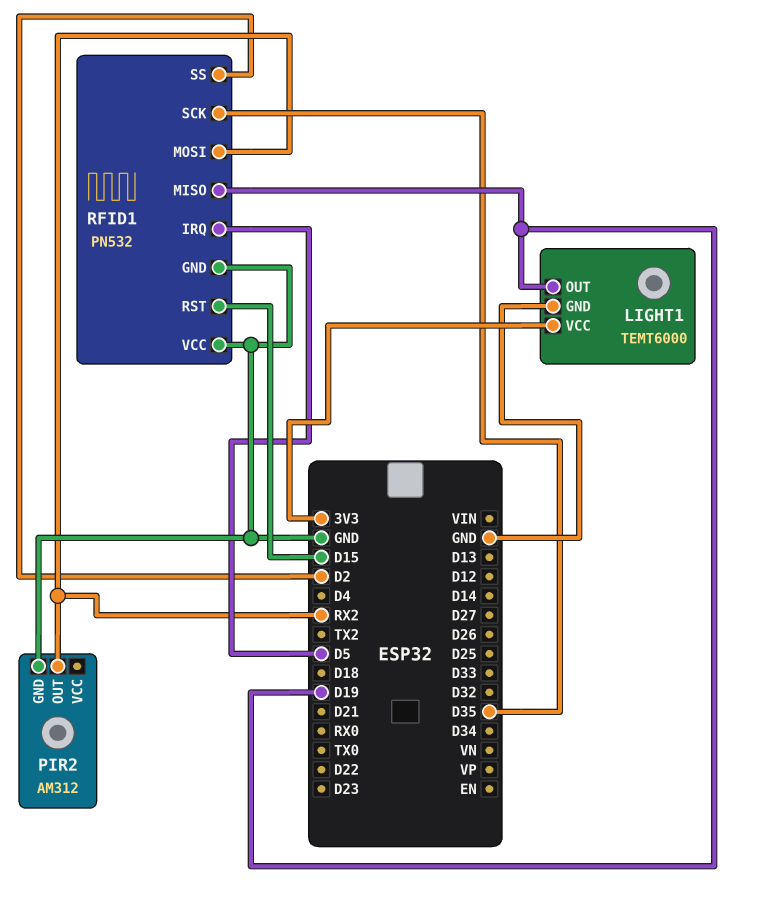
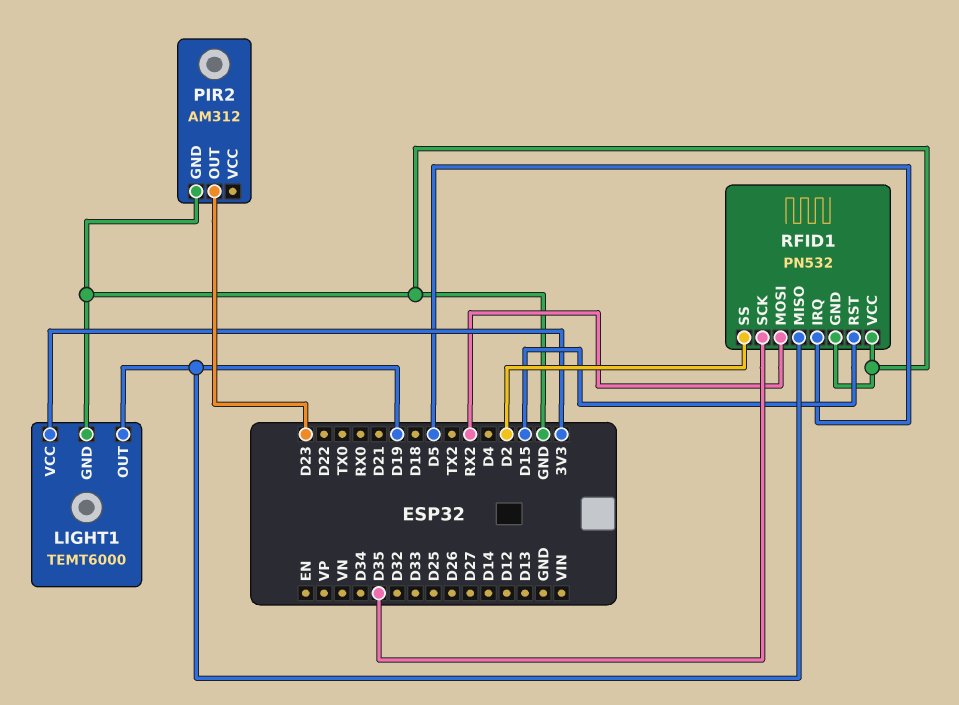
PIR2 pin OUT: RX2 -> D23

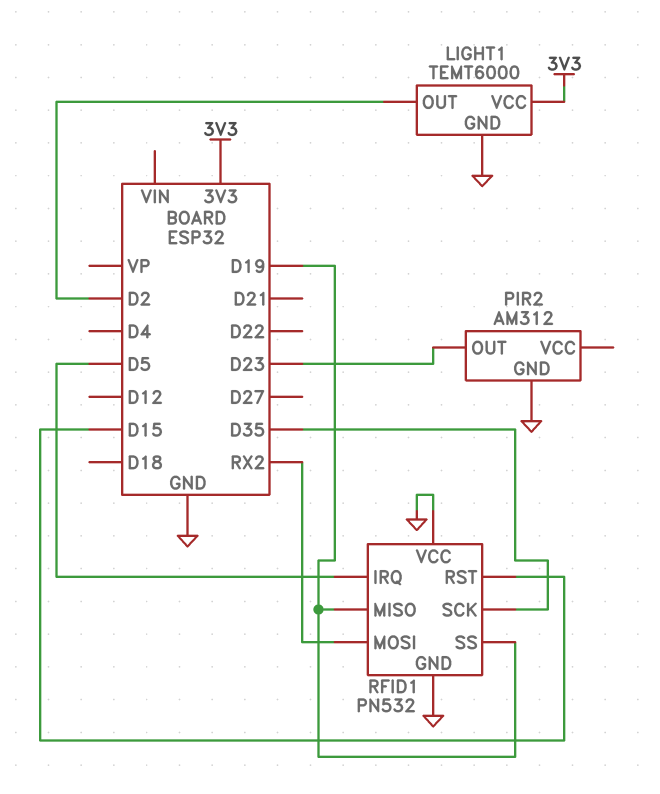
LIGHT1 pin OUT: D19 -> D2
RFID1 pin SS: D2 -> D19

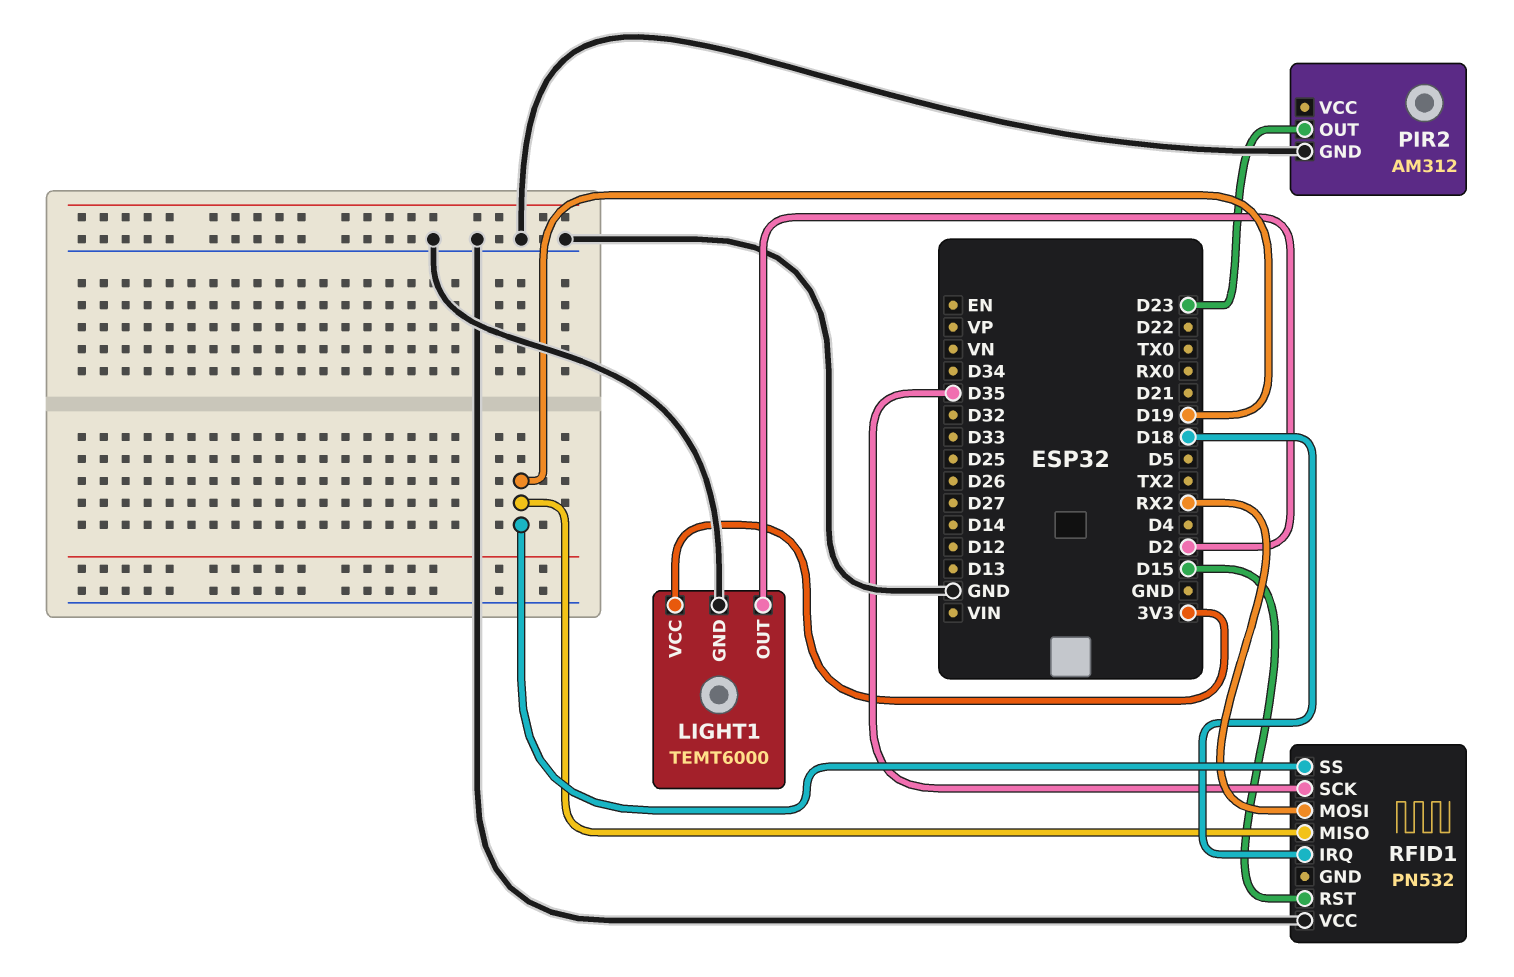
RFID1 pin GND: GND -> none
RFID1 pin IRQ: D5 -> D18

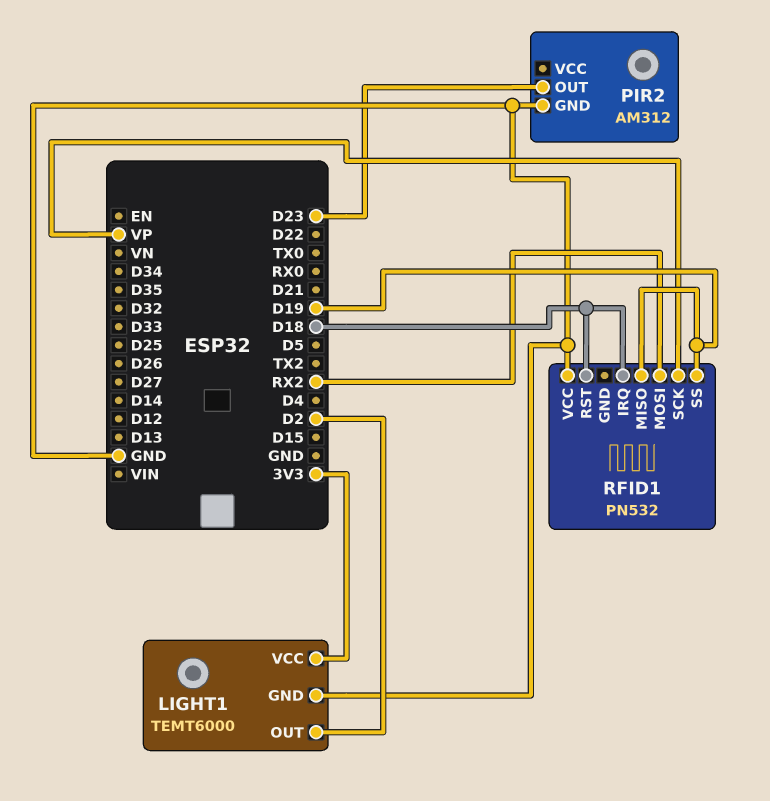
RFID1 pin RST: D15 -> D18
RFID1 pin SCK: D35 -> VP

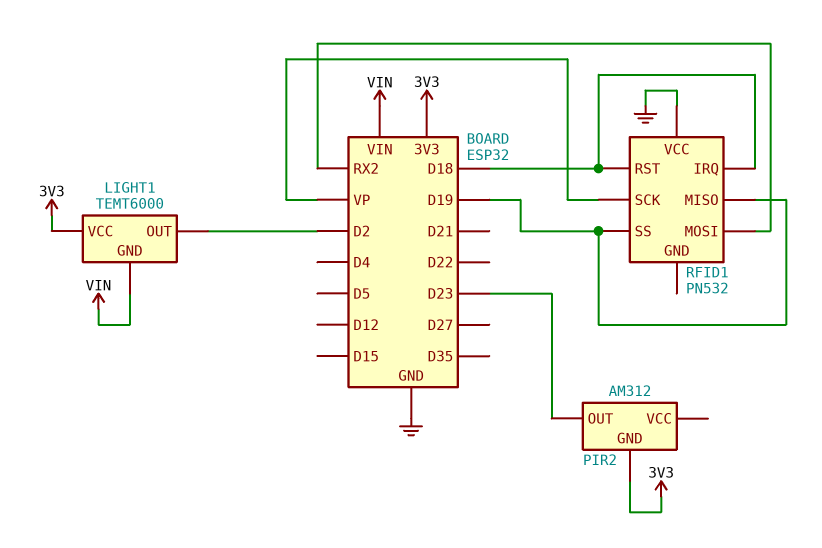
LIGHT1 pin GND: GND -> VIN
PIR2 pin GND: GND -> 3V3

